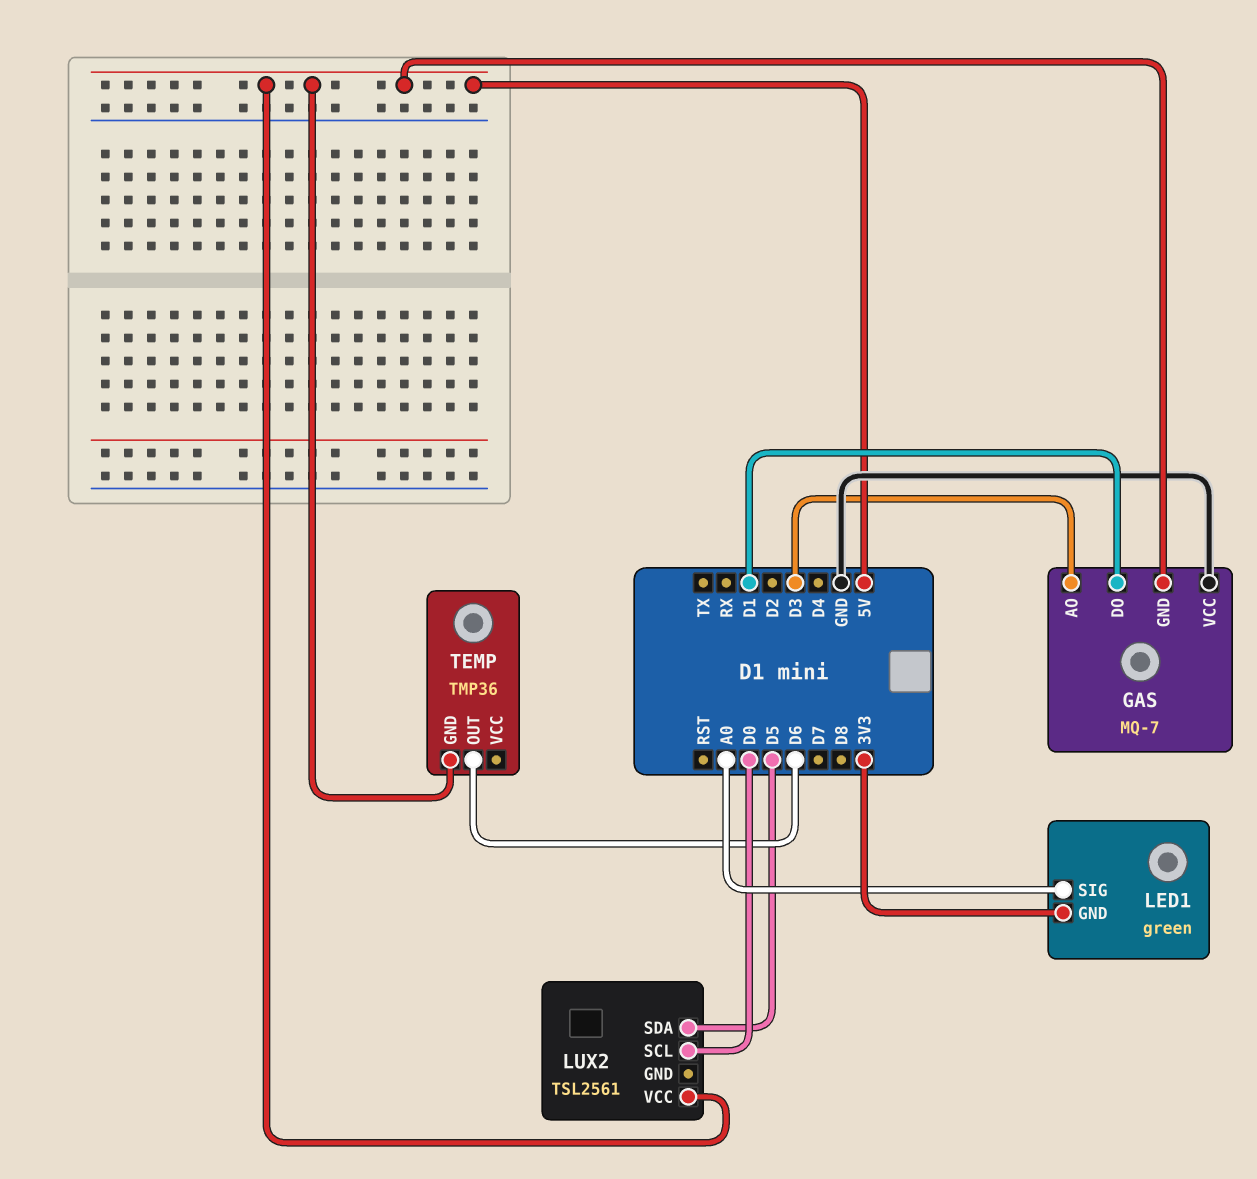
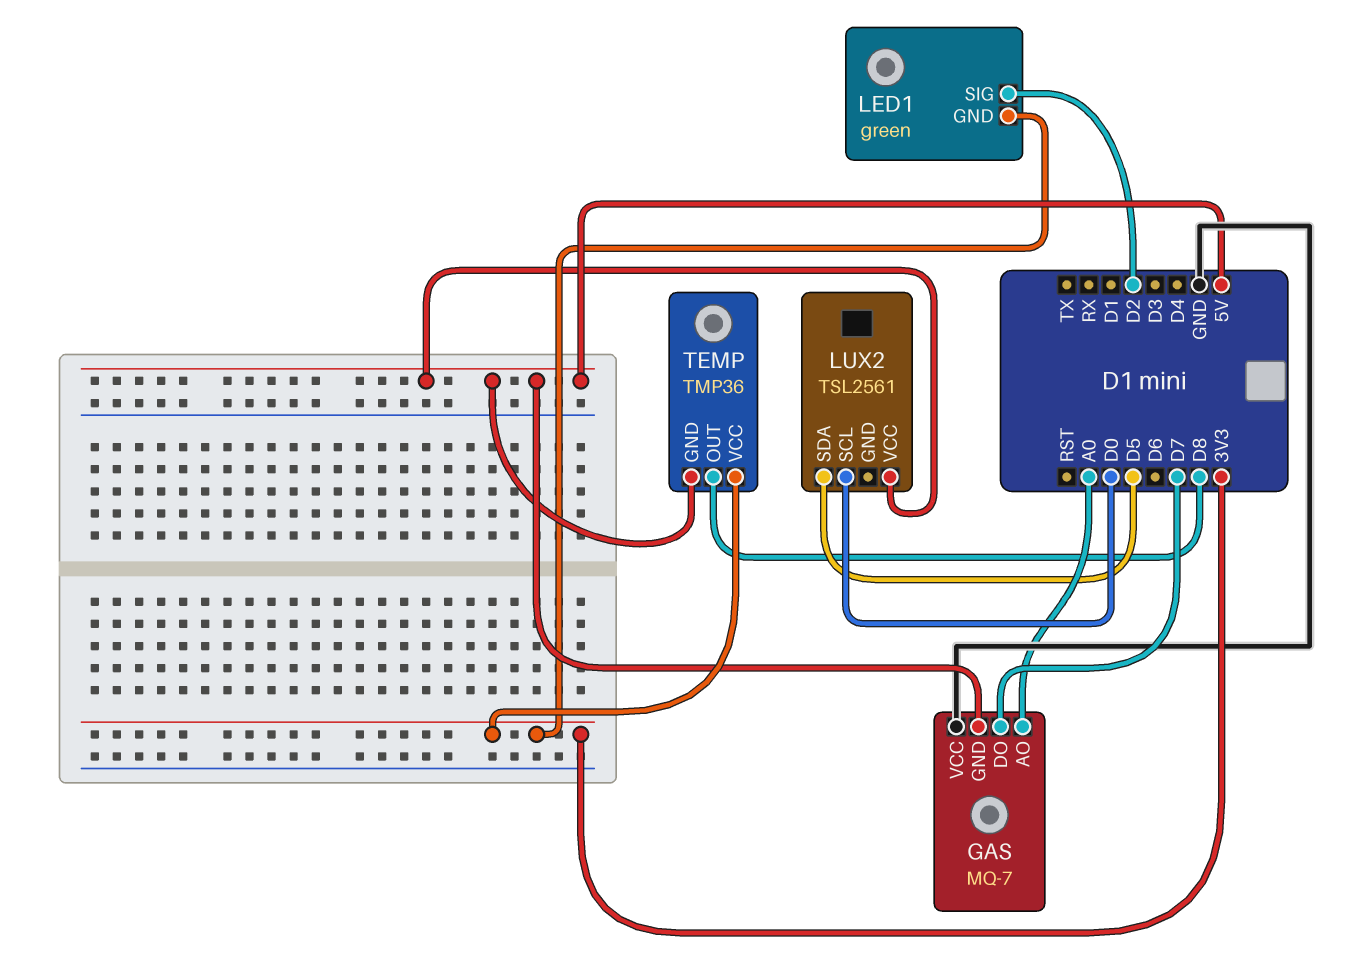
GAS pin AO: D3 -> A0
GAS pin DO: D1 -> D7
LED1 pin SIG: A0 -> D2
TEMP pin OUT: D6 -> D8
TEMP pin VCC: none -> 3V3

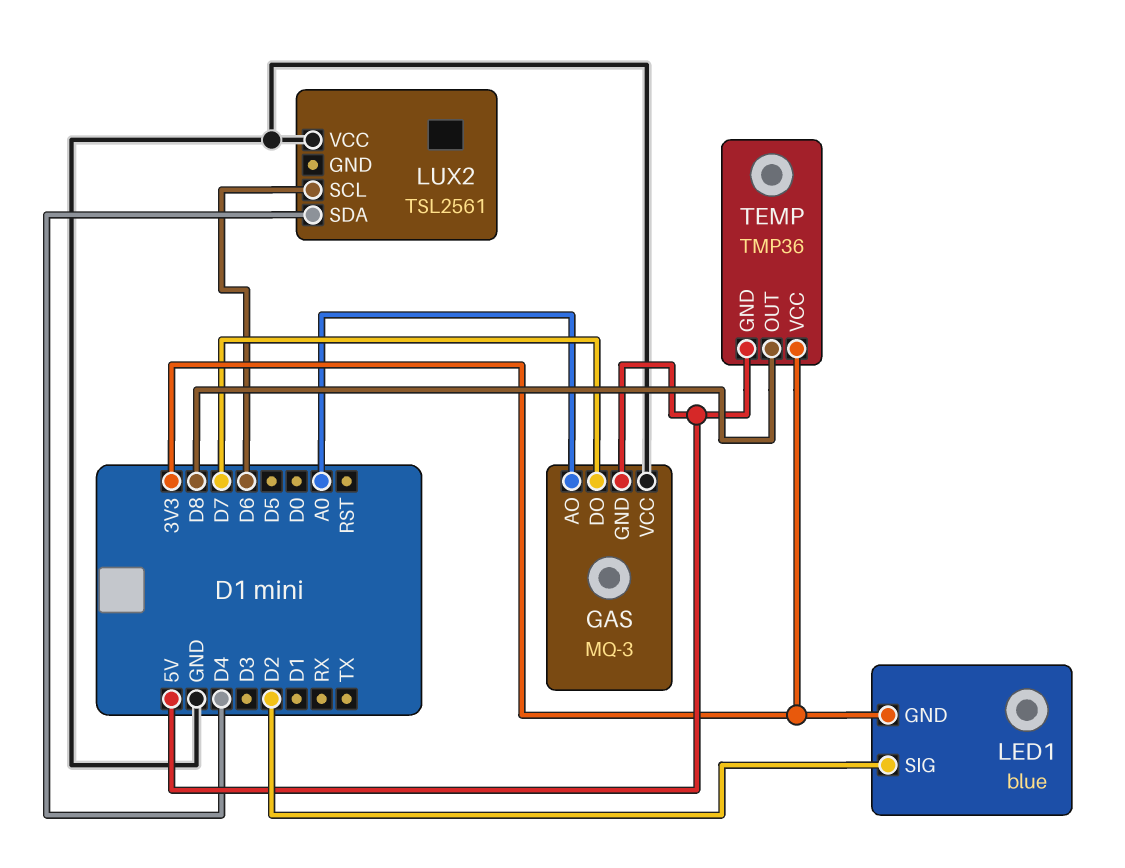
GAS: MQ-7 -> MQ-3
LED1: green -> blue
LUX2 pin SCL: D0 -> D6
LUX2 pin SDA: D5 -> D4
LUX2 pin VCC: 5V -> GND

